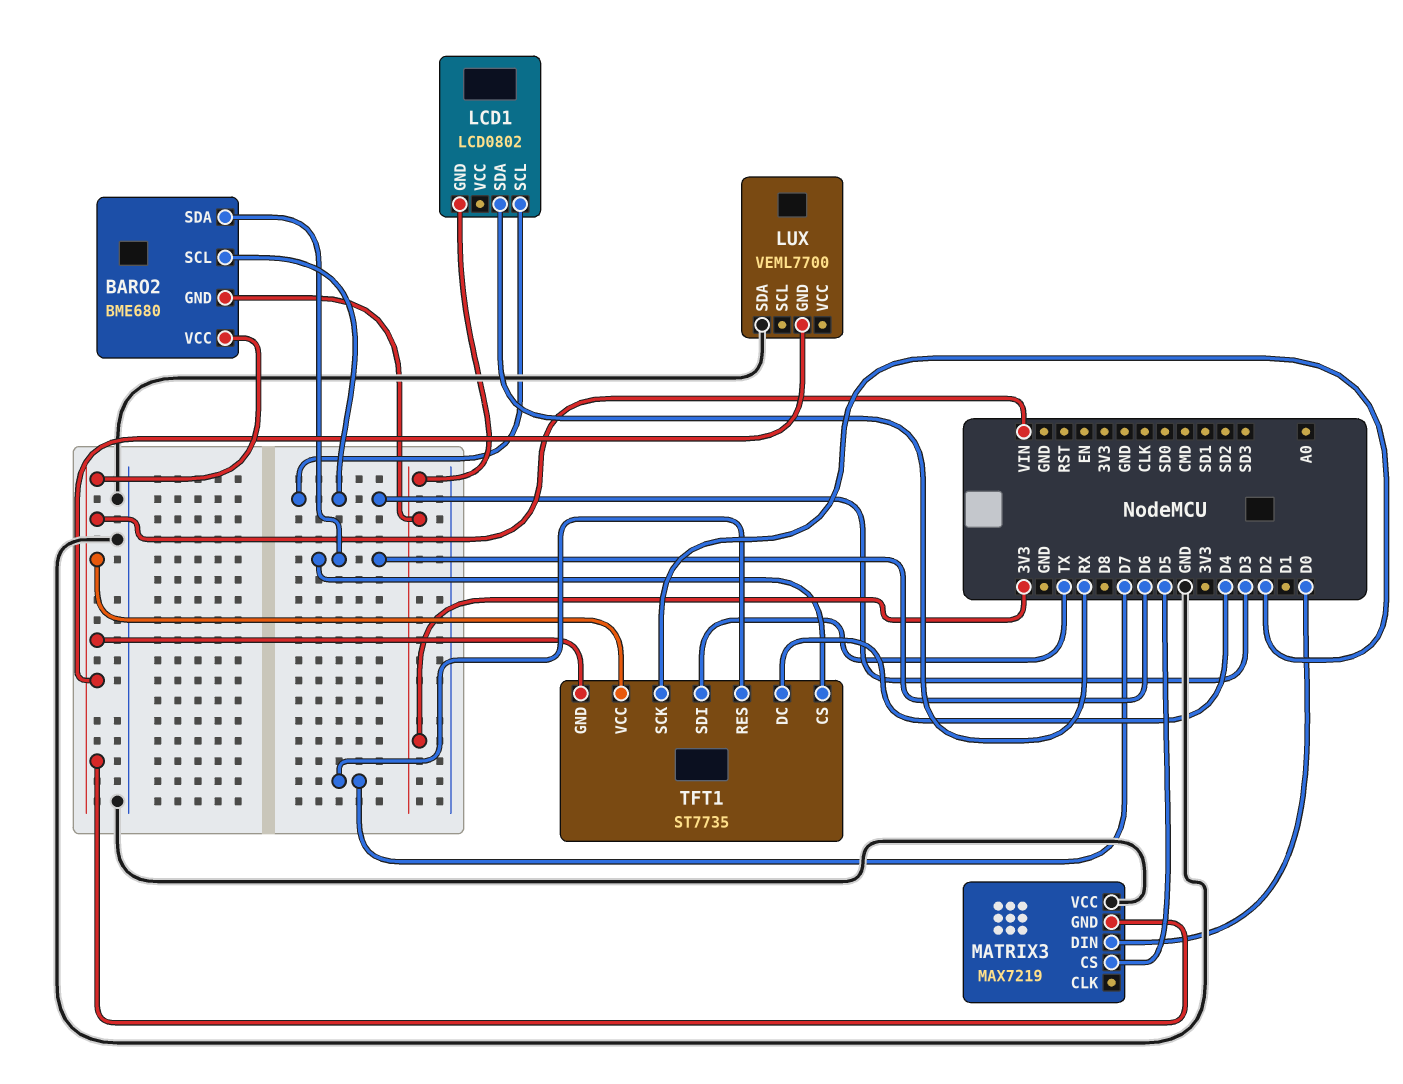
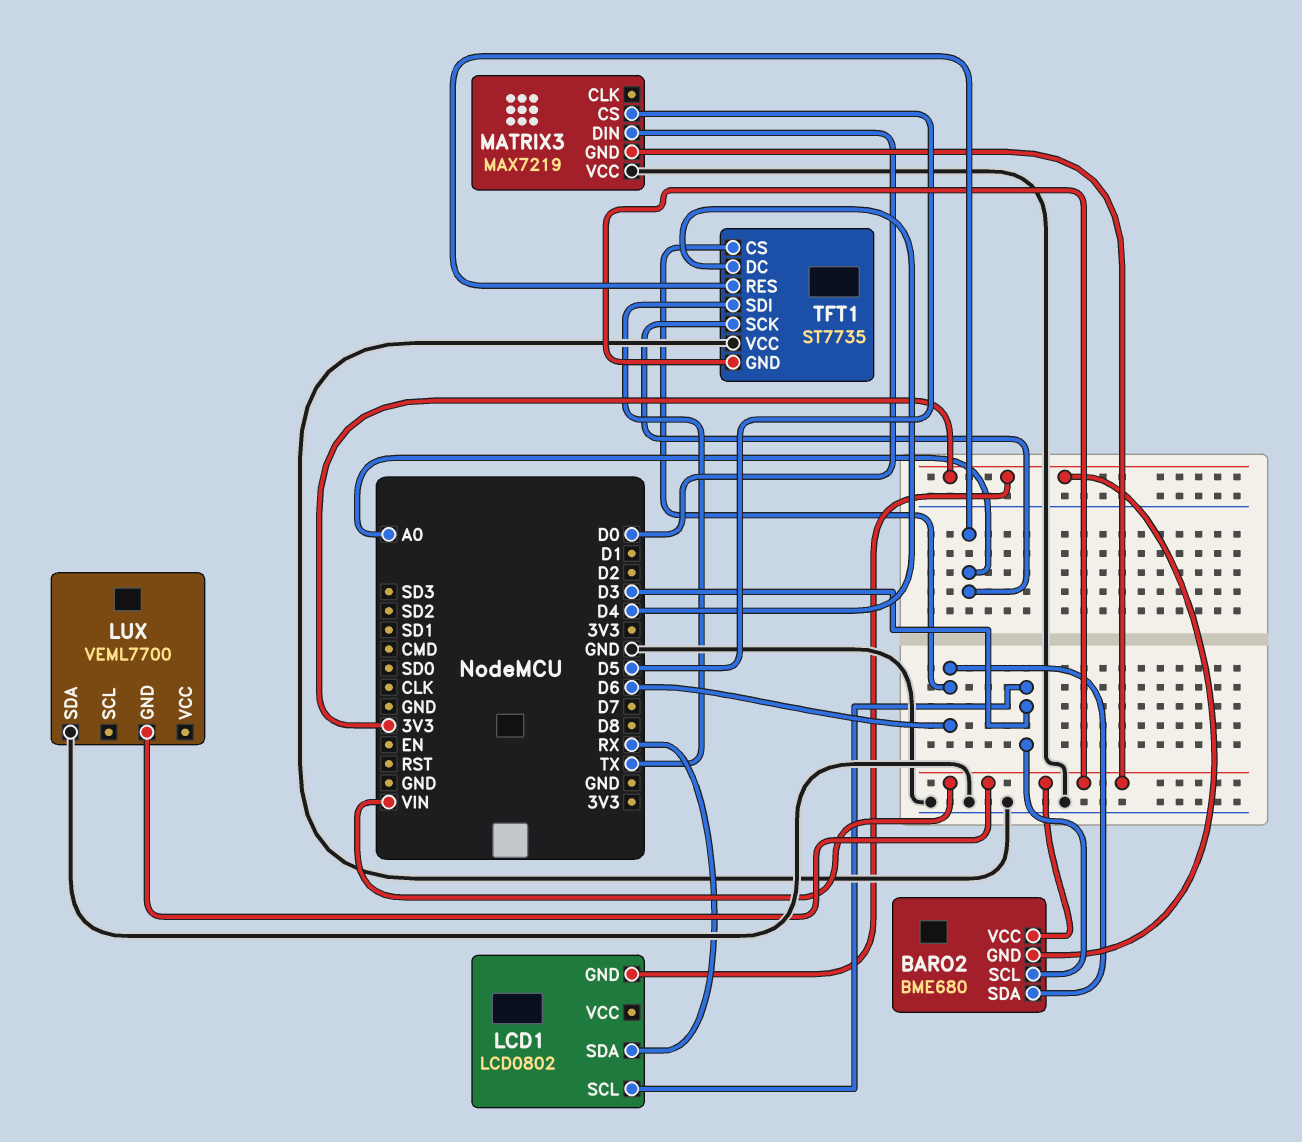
TFT1 pin RES: D7 -> A0
TFT1 pin SCK: D2 -> A0
TFT1 pin VCC: VIN -> GND

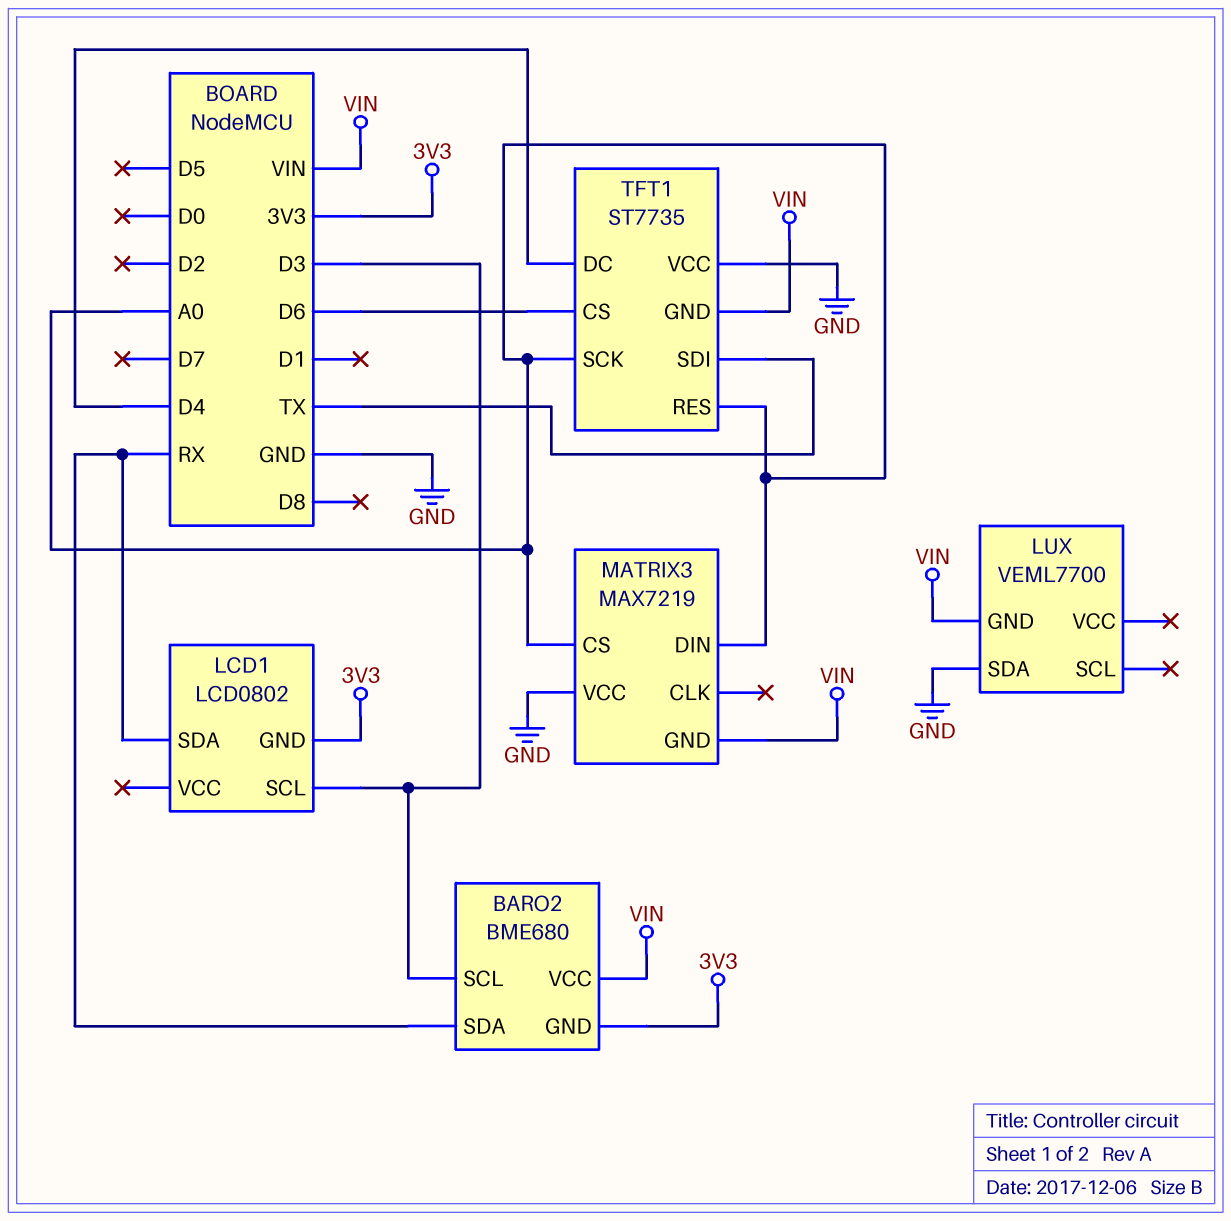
BARO2 pin SDA: D6 -> RX
MATRIX3 pin CS: D5 -> A0
MATRIX3 pin DIN: D0 -> A0

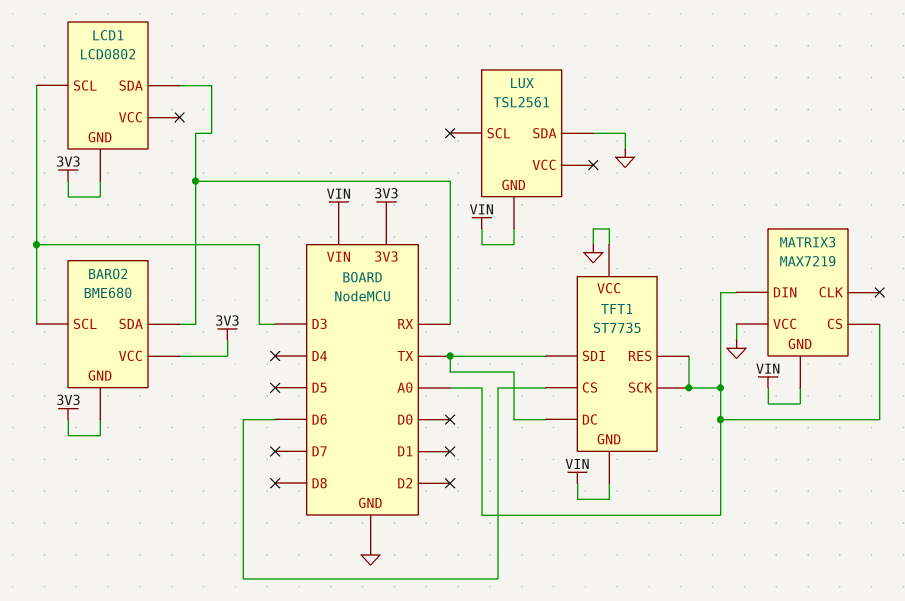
BARO2 pin VCC: VIN -> 3V3
LUX: VEML7700 -> TSL2561
TFT1 pin DC: D4 -> TX

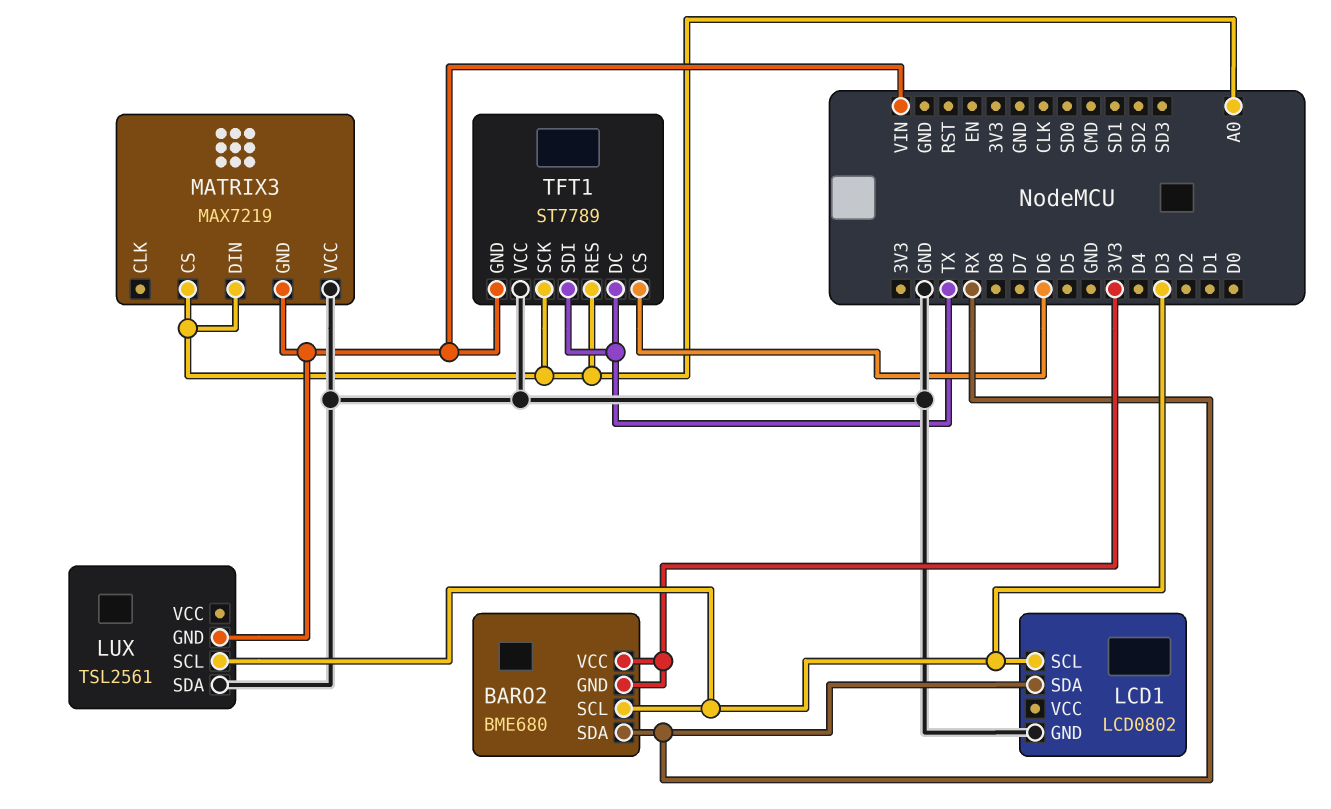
LCD1 pin GND: 3V3 -> GND
LUX pin SCL: none -> D3
TFT1: ST7735 -> ST7789

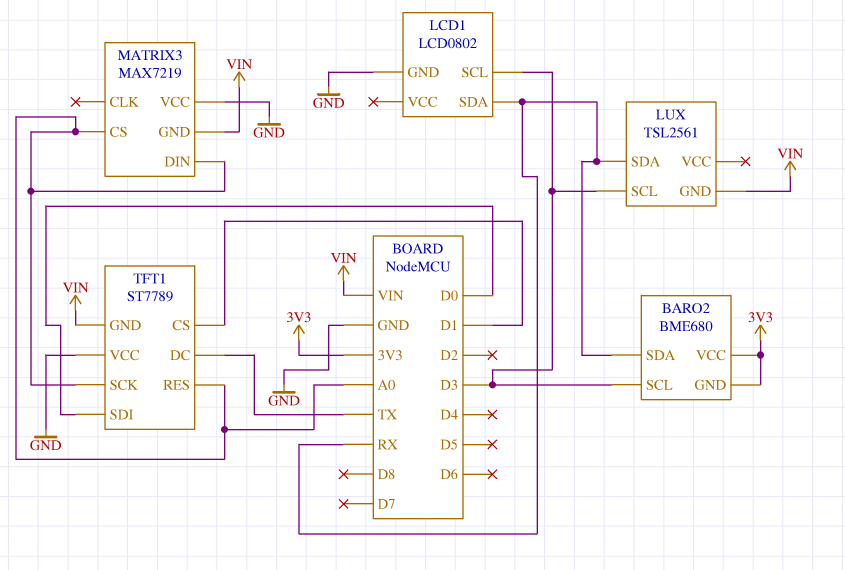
LUX pin SDA: GND -> RX
TFT1 pin CS: D6 -> D1
TFT1 pin SDI: TX -> D0

